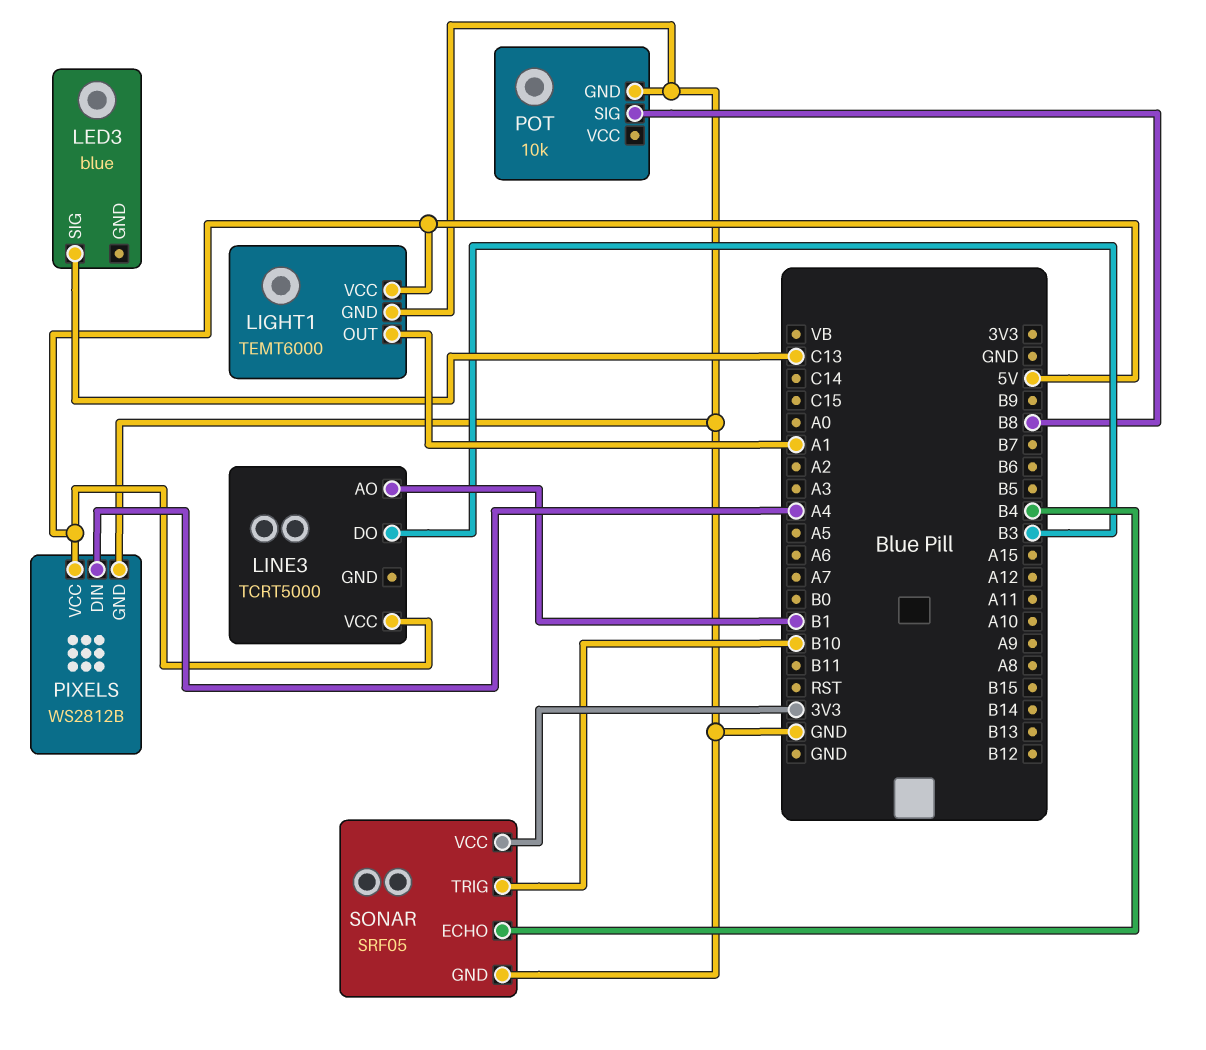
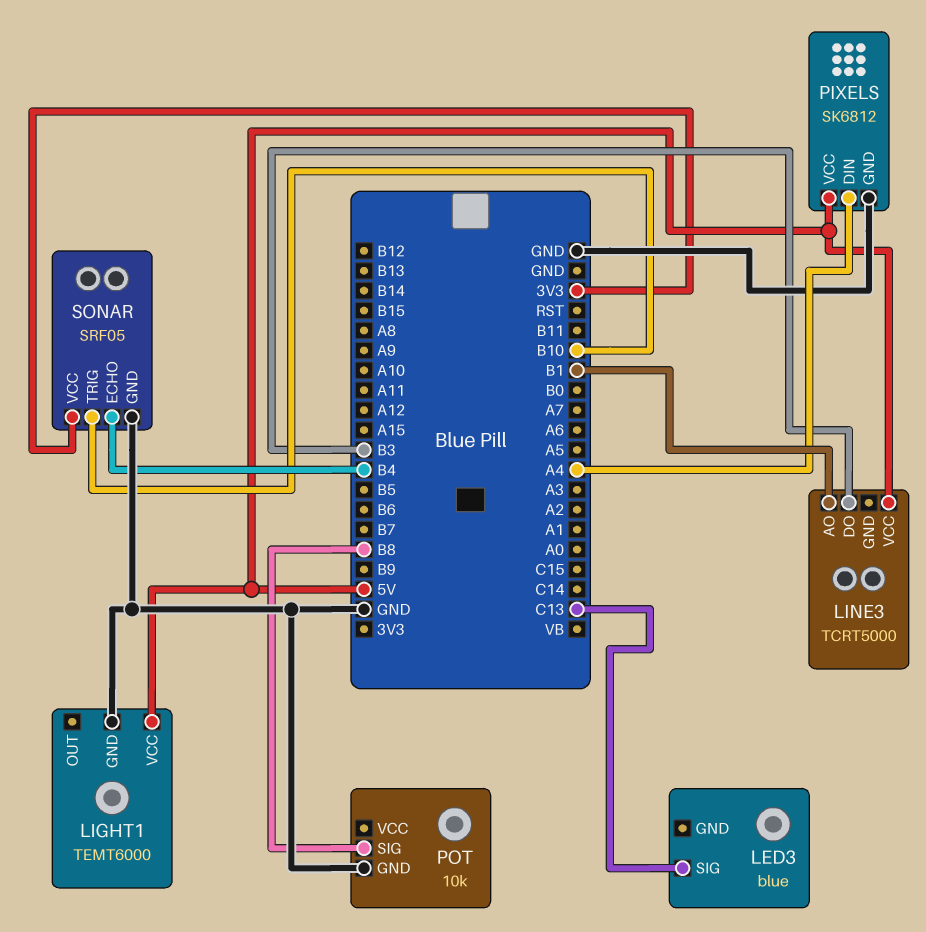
LIGHT1 pin OUT: A1 -> none
PIXELS: WS2812B -> SK6812

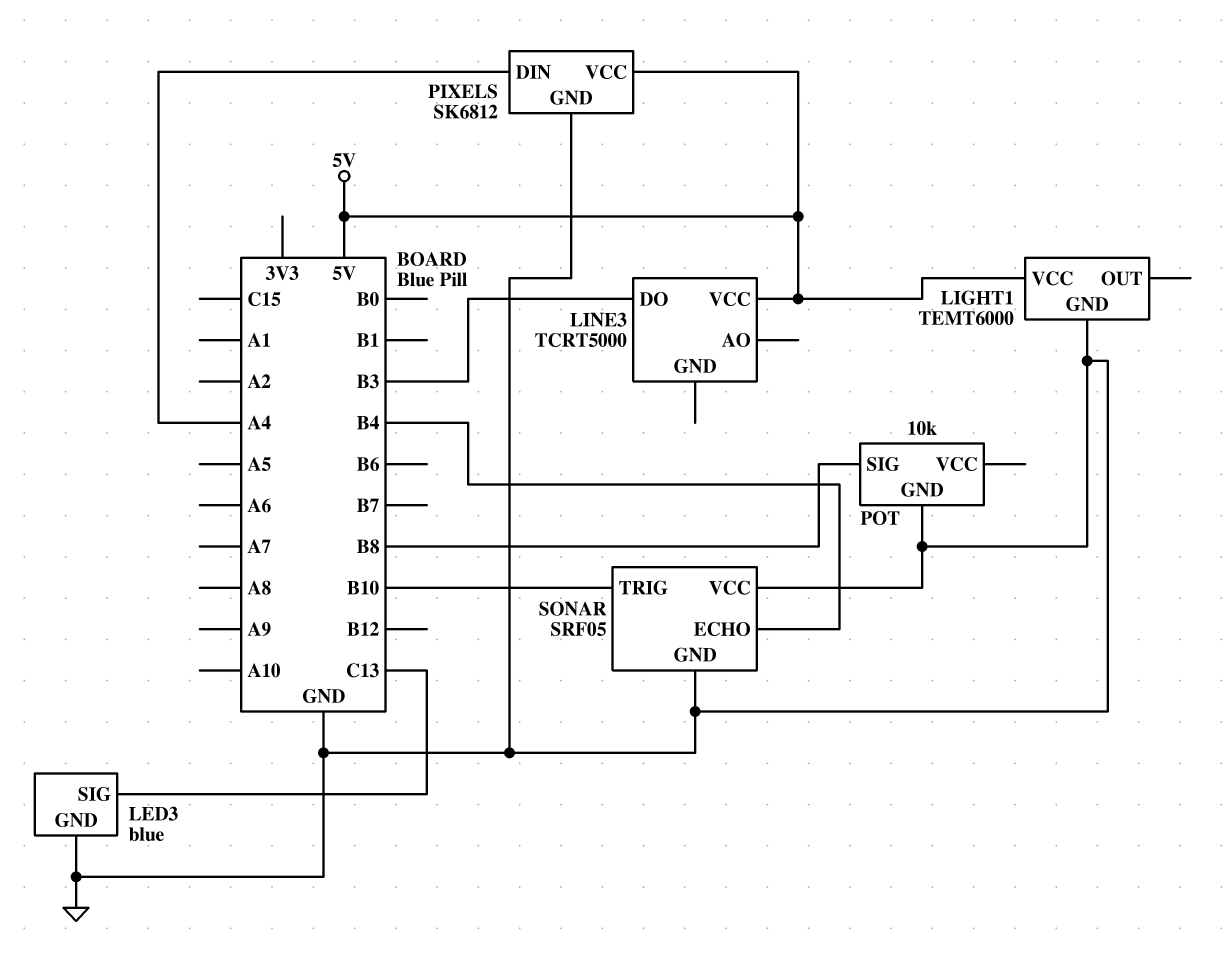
LED3 pin GND: none -> GND
LINE3 pin AO: B1 -> none
SONAR pin VCC: 3V3 -> GND

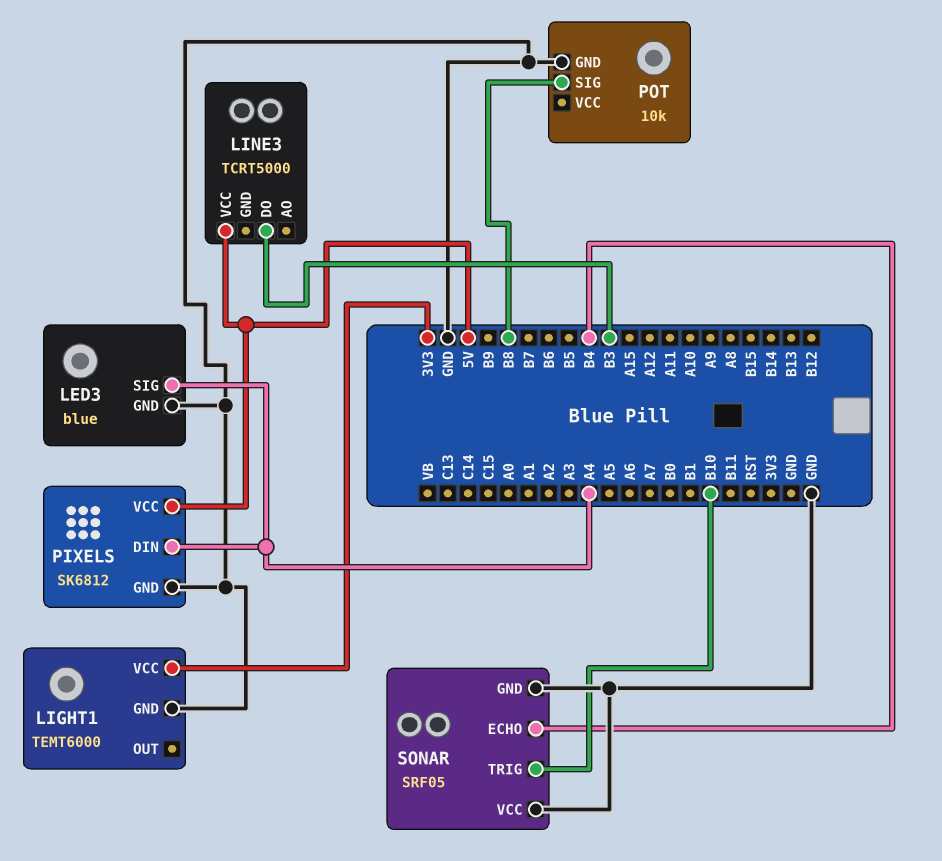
LED3 pin SIG: C13 -> A4
LIGHT1 pin VCC: 5V -> 3V3

